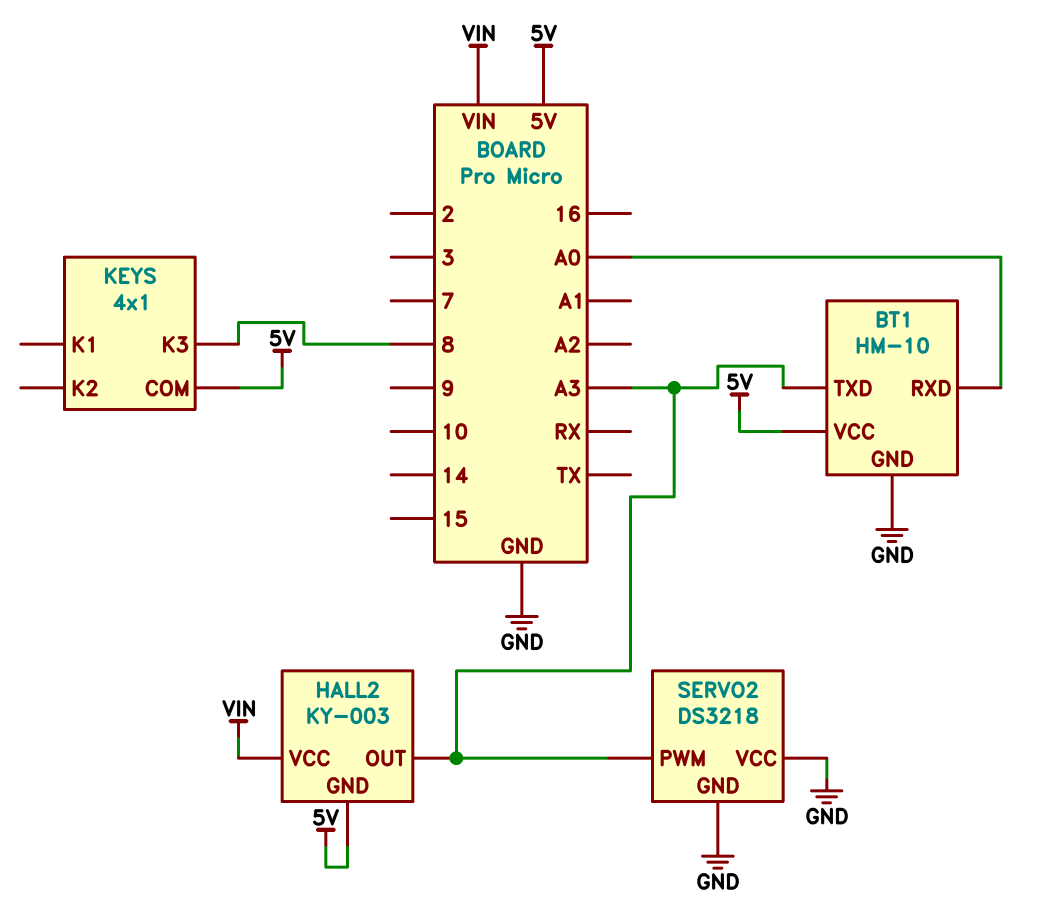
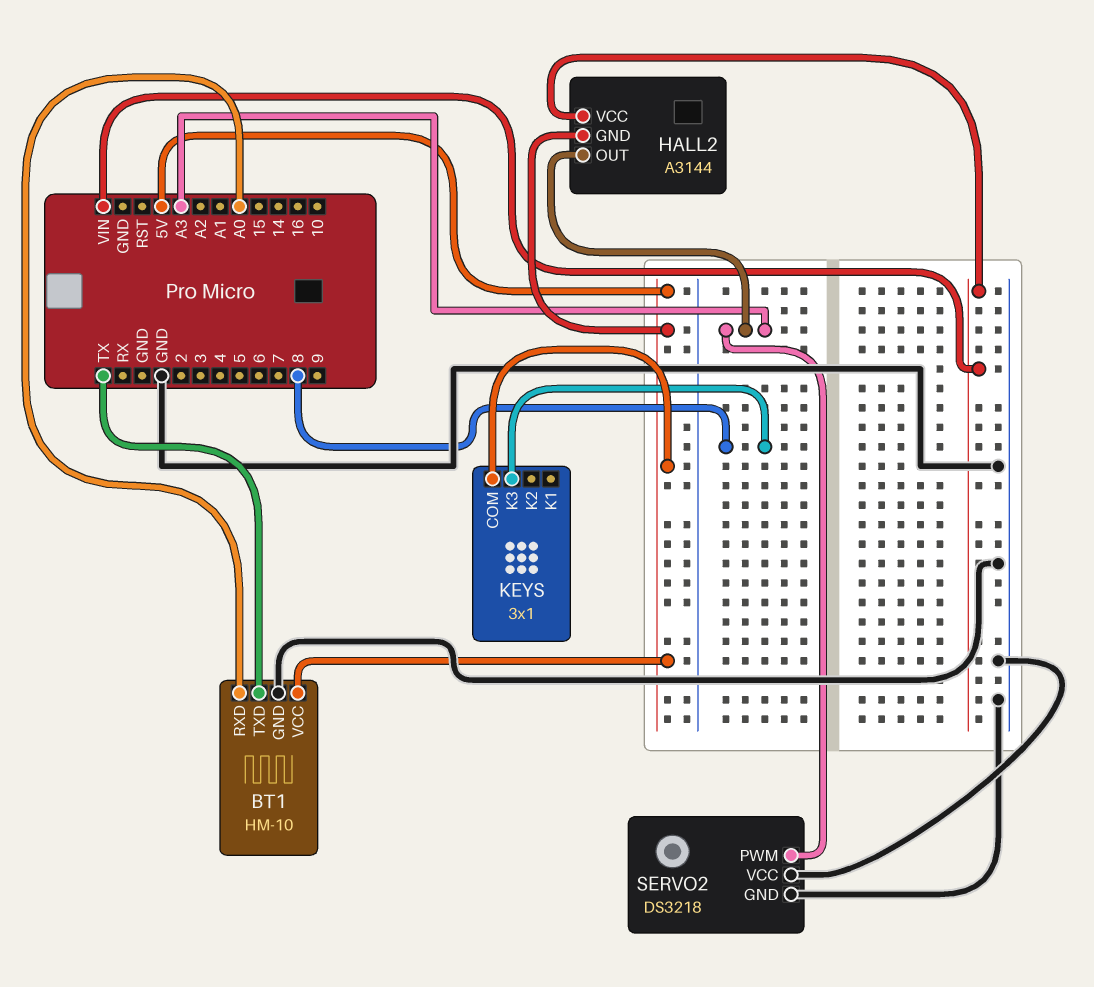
BT1 pin TXD: A3 -> TX
HALL2: KY-003 -> A3144
KEYS: 4x1 -> 3x1

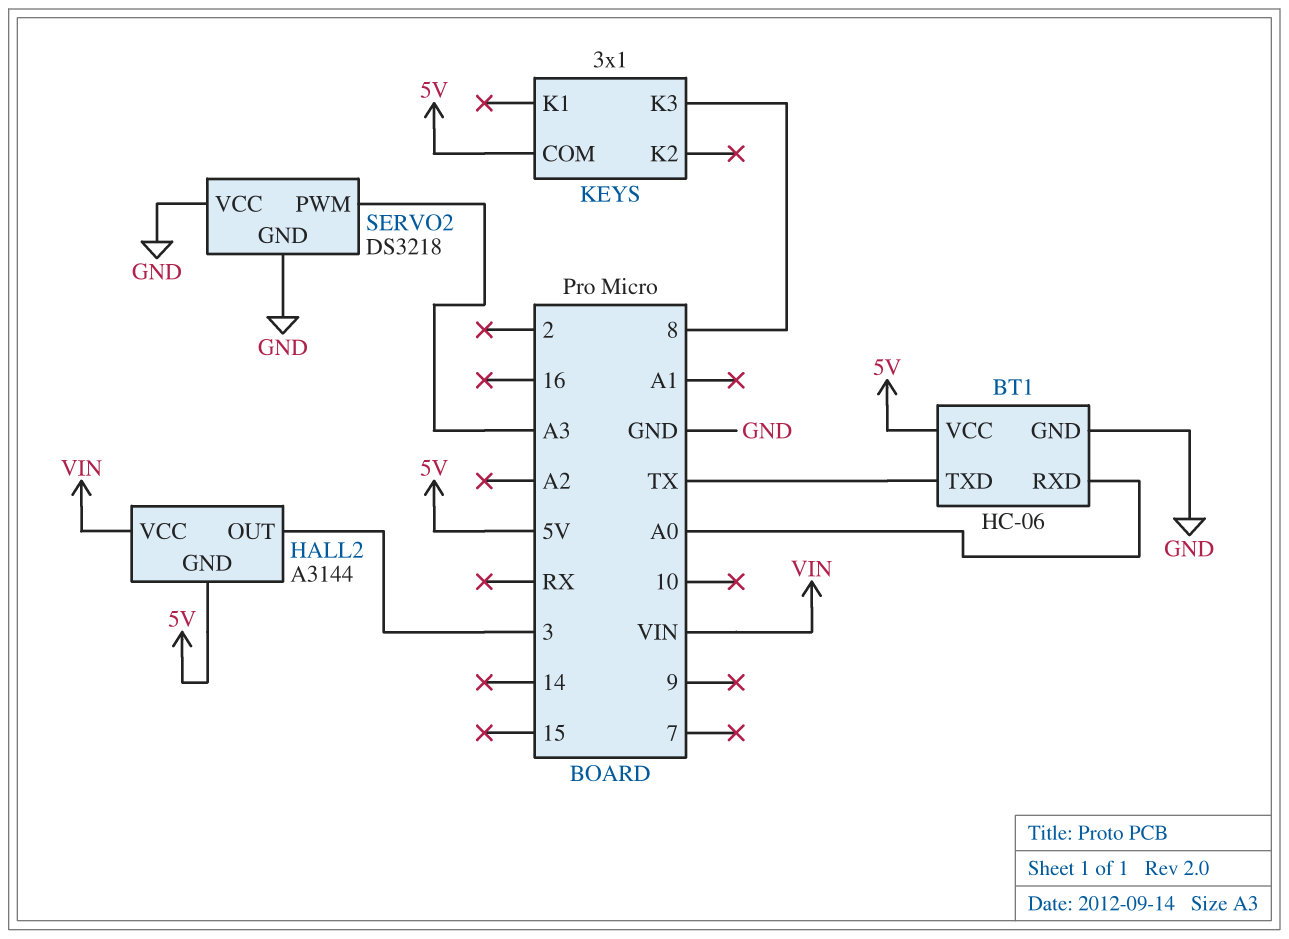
BT1: HM-10 -> HC-06
HALL2 pin OUT: A3 -> 3

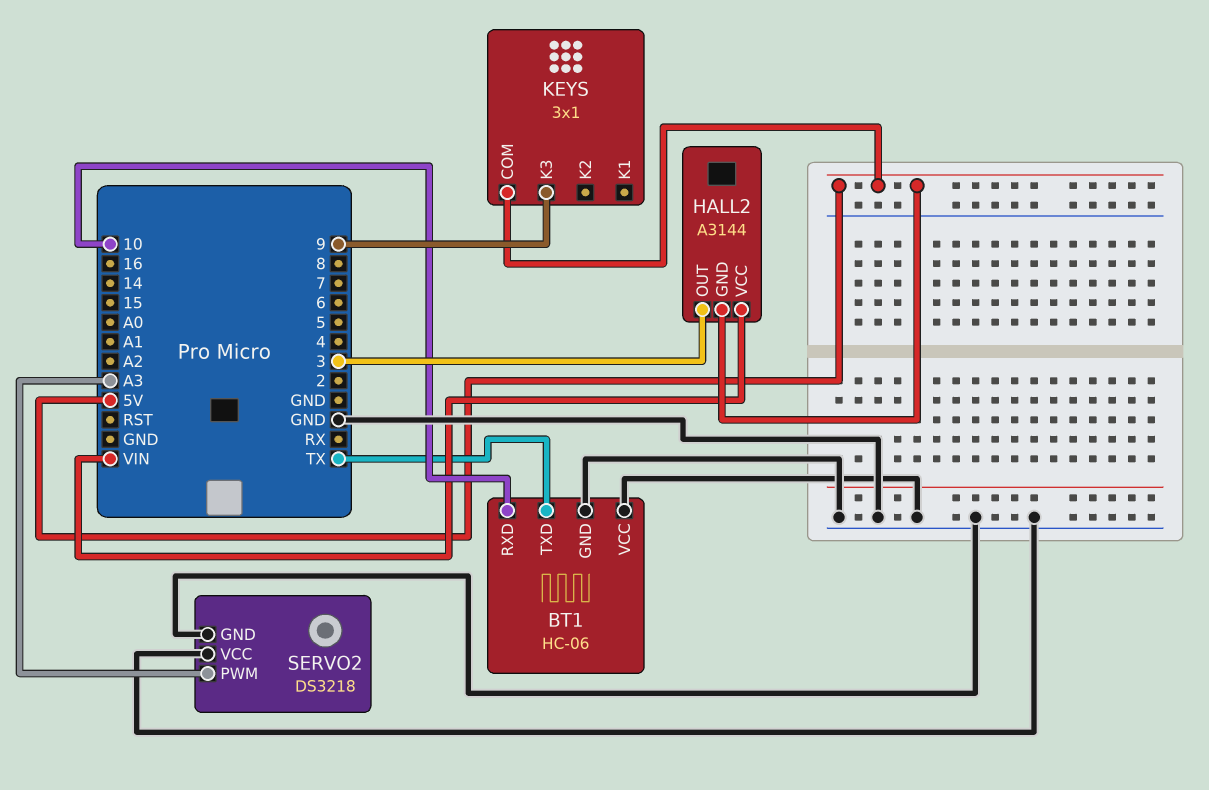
BT1 pin RXD: A0 -> 10
BT1 pin VCC: 5V -> GND
KEYS pin K3: 8 -> 9

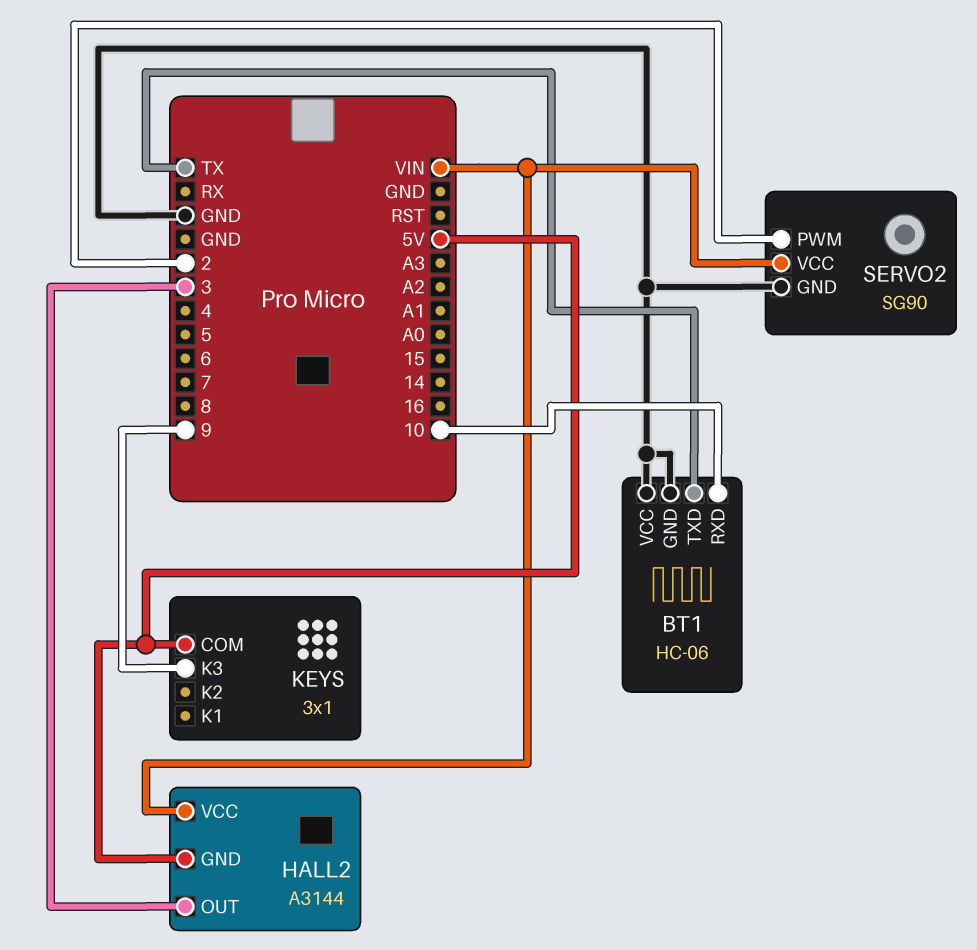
SERVO2: DS3218 -> SG90
SERVO2 pin PWM: A3 -> 2
SERVO2 pin VCC: GND -> VIN

